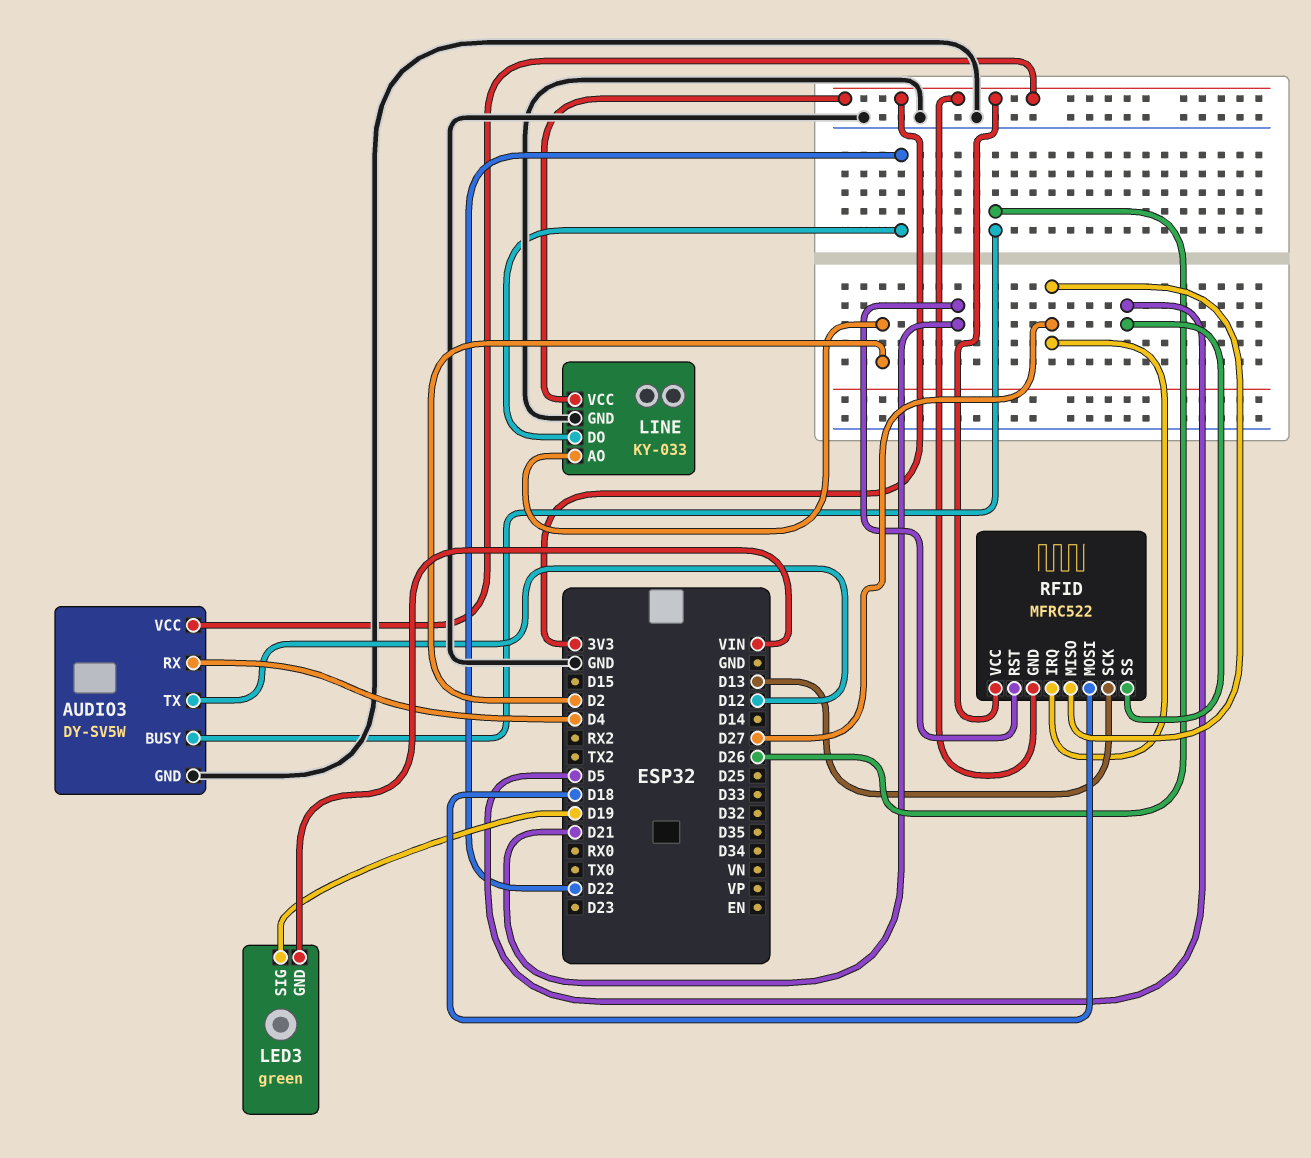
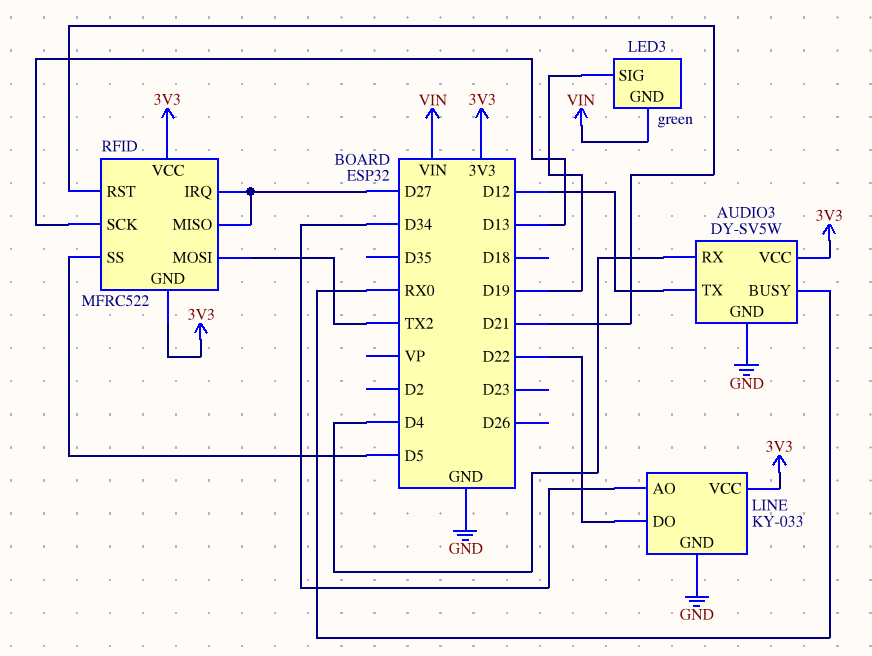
AUDIO3 pin BUSY: D26 -> RX0
LINE pin AO: D2 -> D34
RFID pin MOSI: D18 -> TX2

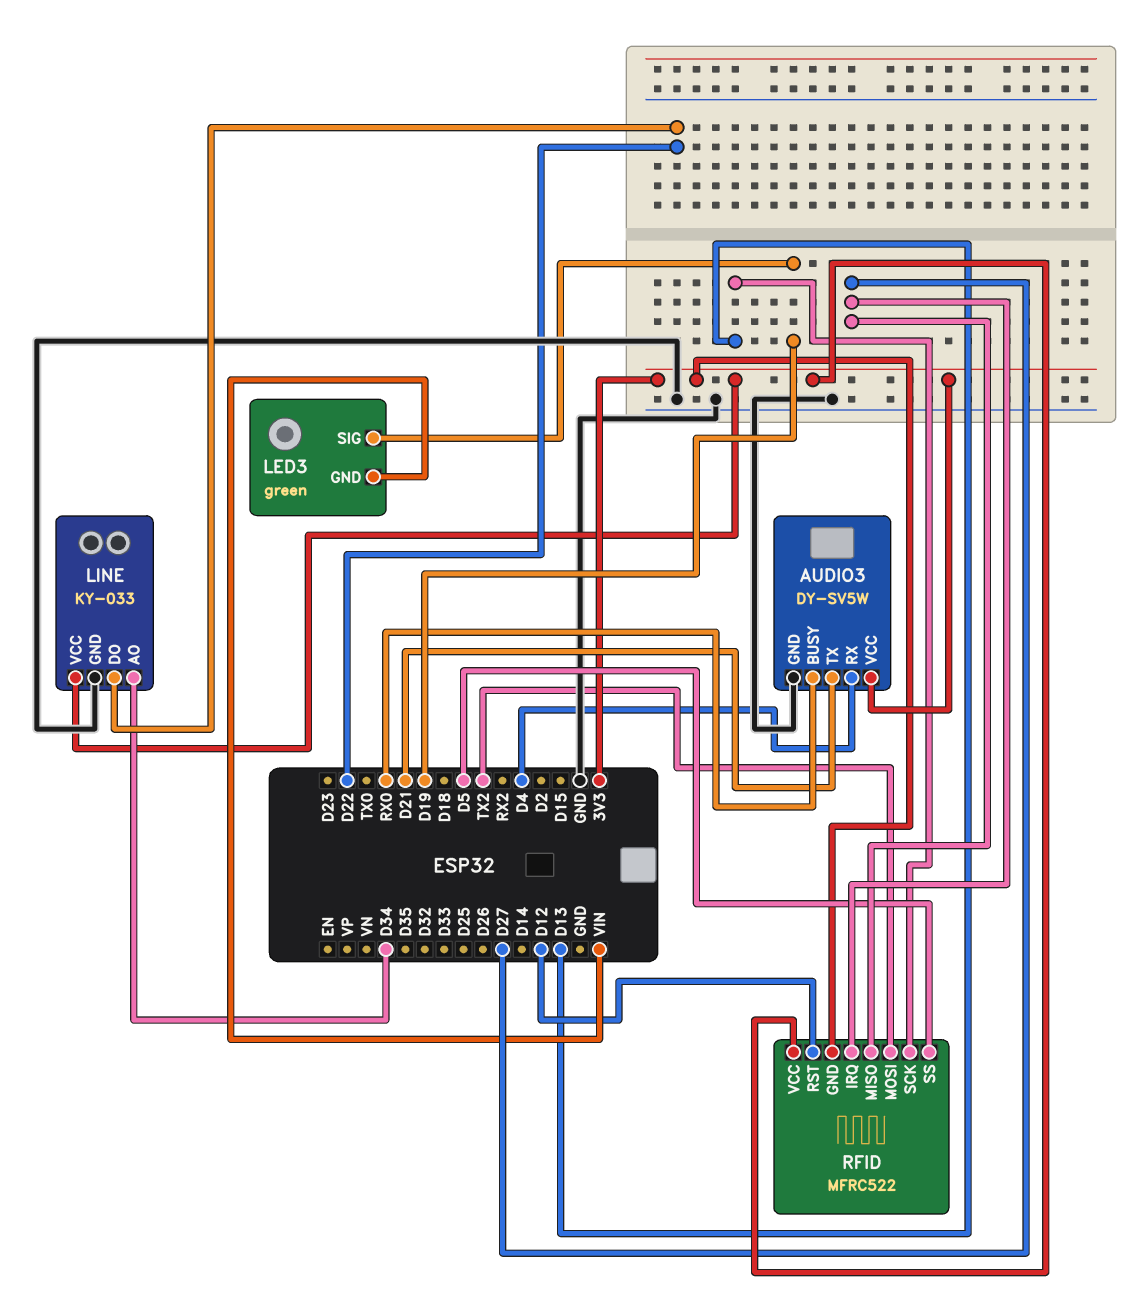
AUDIO3 pin TX: D12 -> D21
RFID pin RST: D21 -> D12

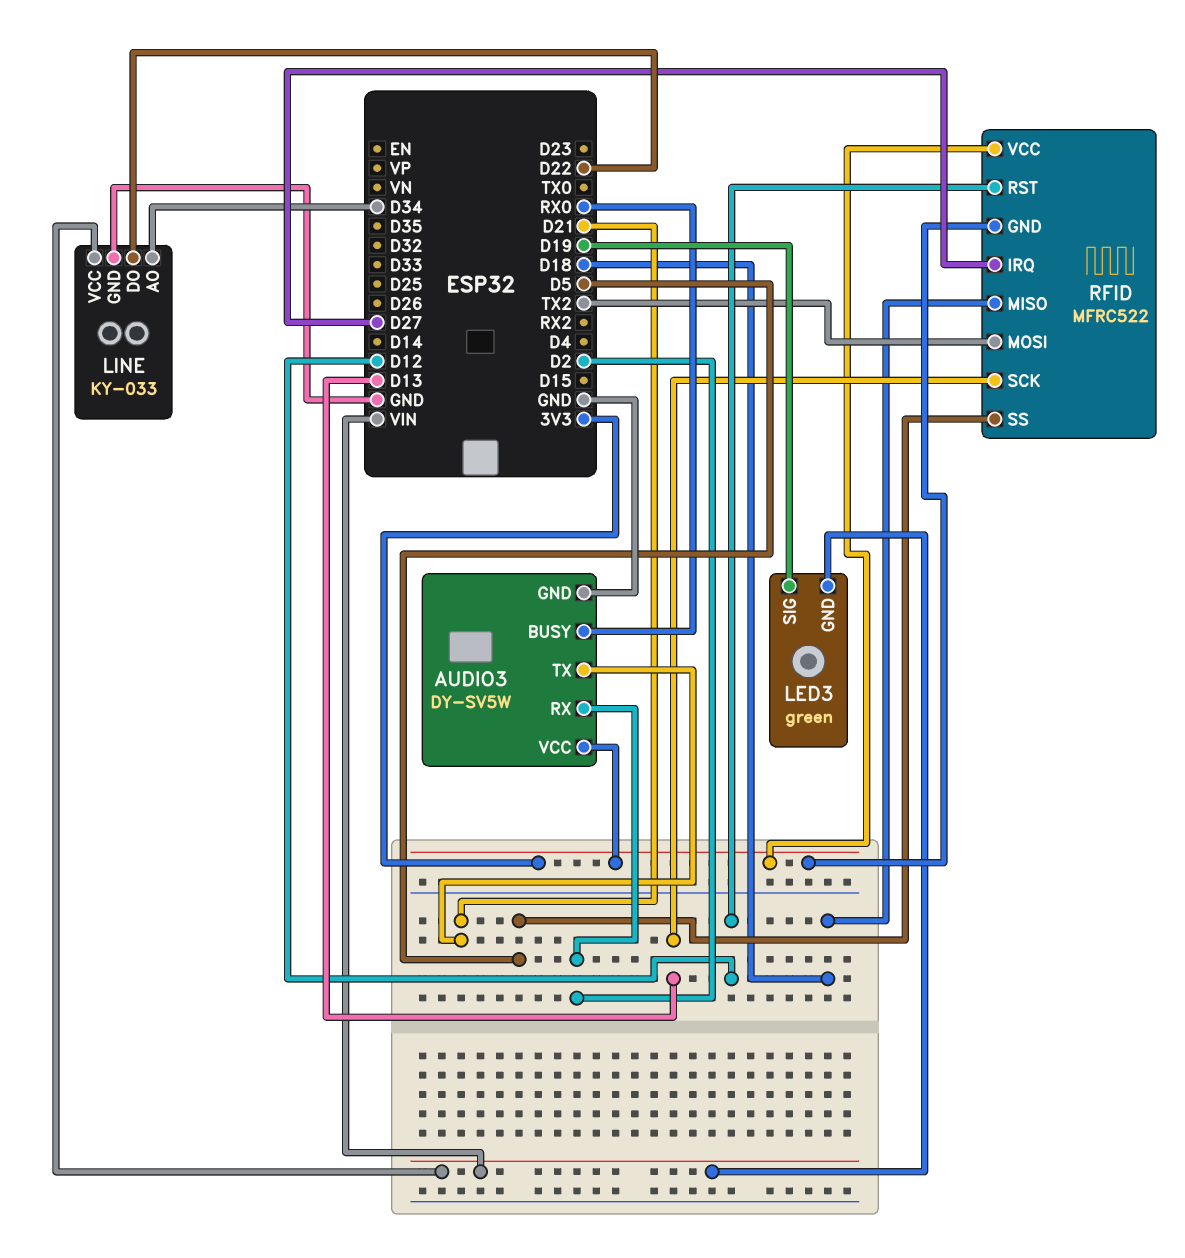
AUDIO3 pin RX: D4 -> D2
LINE pin VCC: 3V3 -> VIN
RFID pin MISO: D27 -> D18

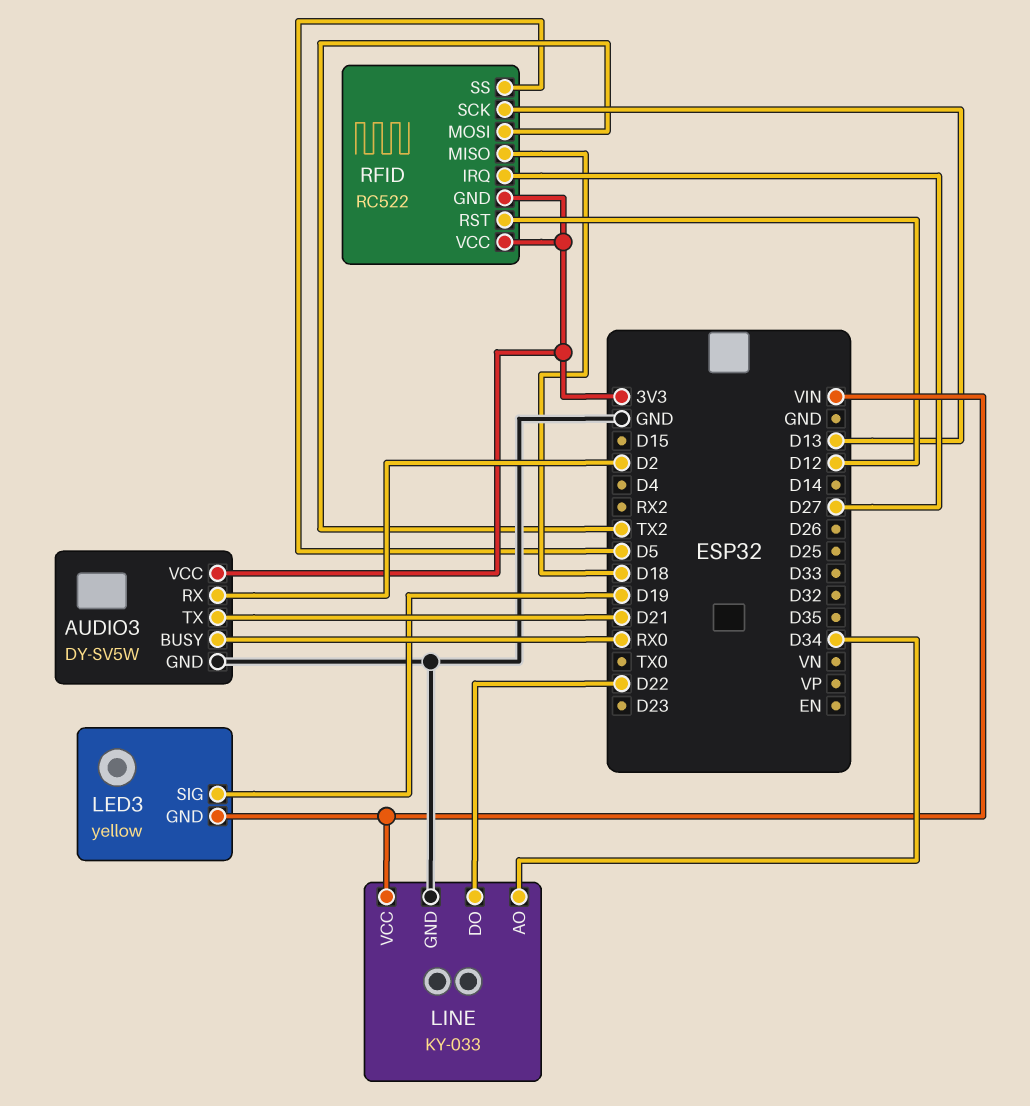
LED3: green -> yellow
RFID: MFRC522 -> RC522

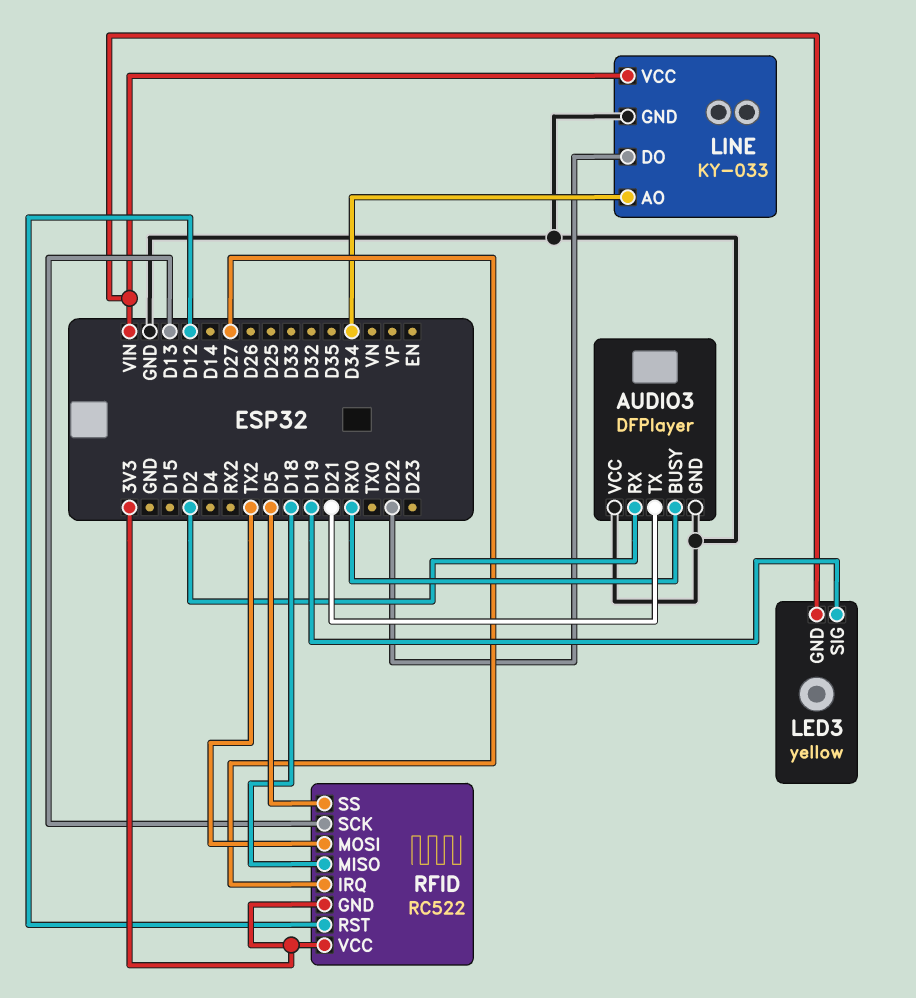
AUDIO3: DY-SV5W -> DFPlayer
AUDIO3 pin VCC: 3V3 -> GND

